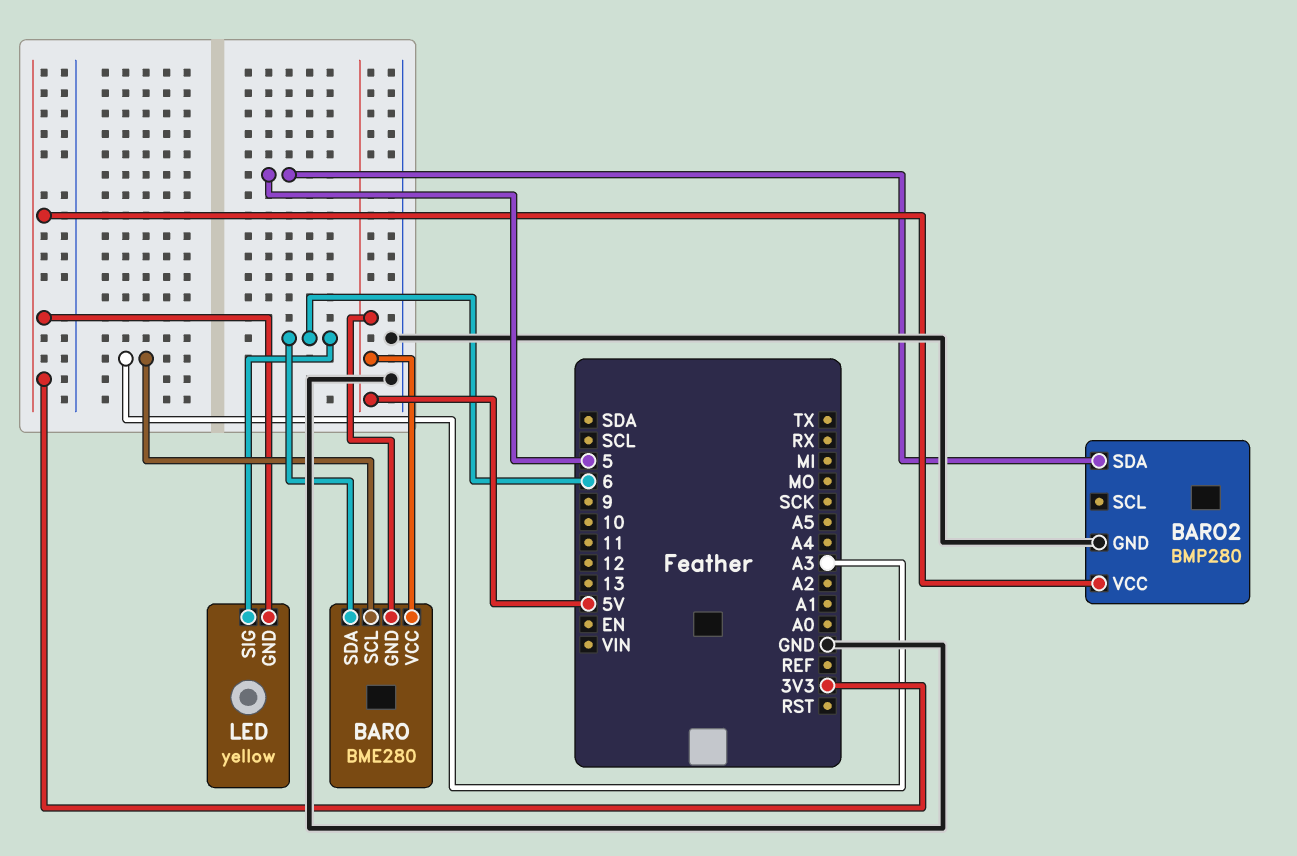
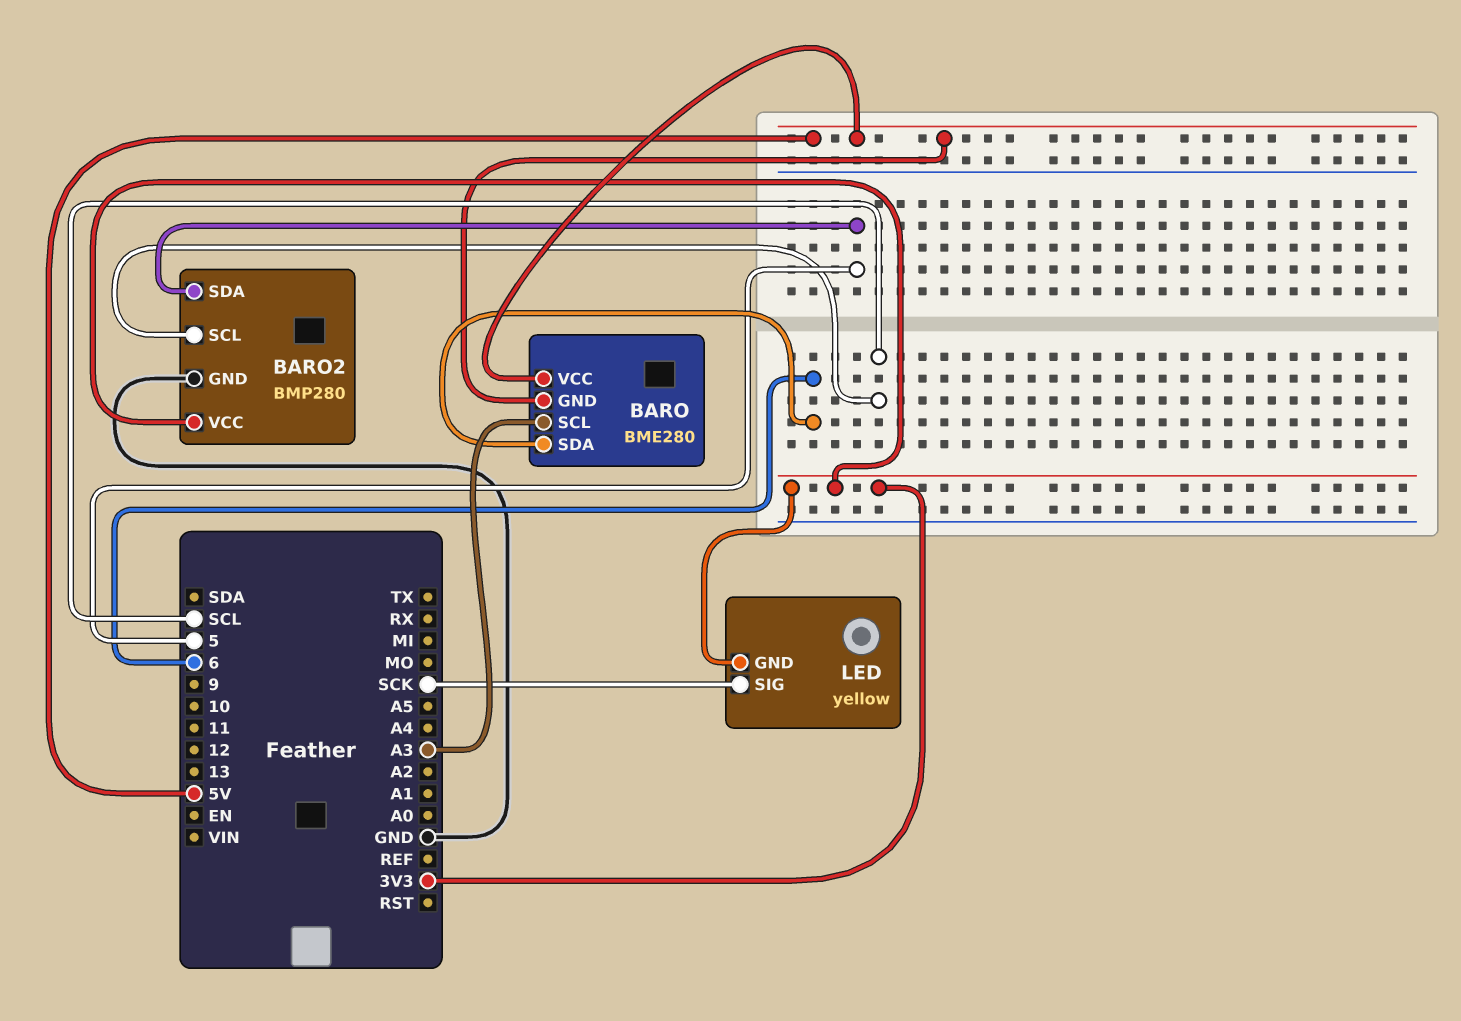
BARO2 pin SCL: none -> SCL
LED pin SIG: 6 -> SCK

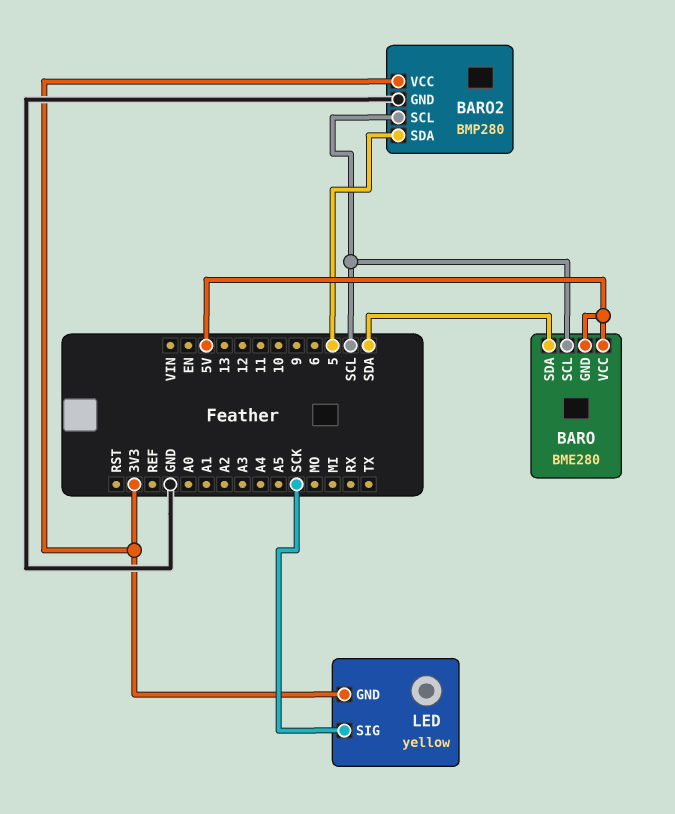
BARO pin SCL: A3 -> SCL
BARO pin SDA: 6 -> SDA

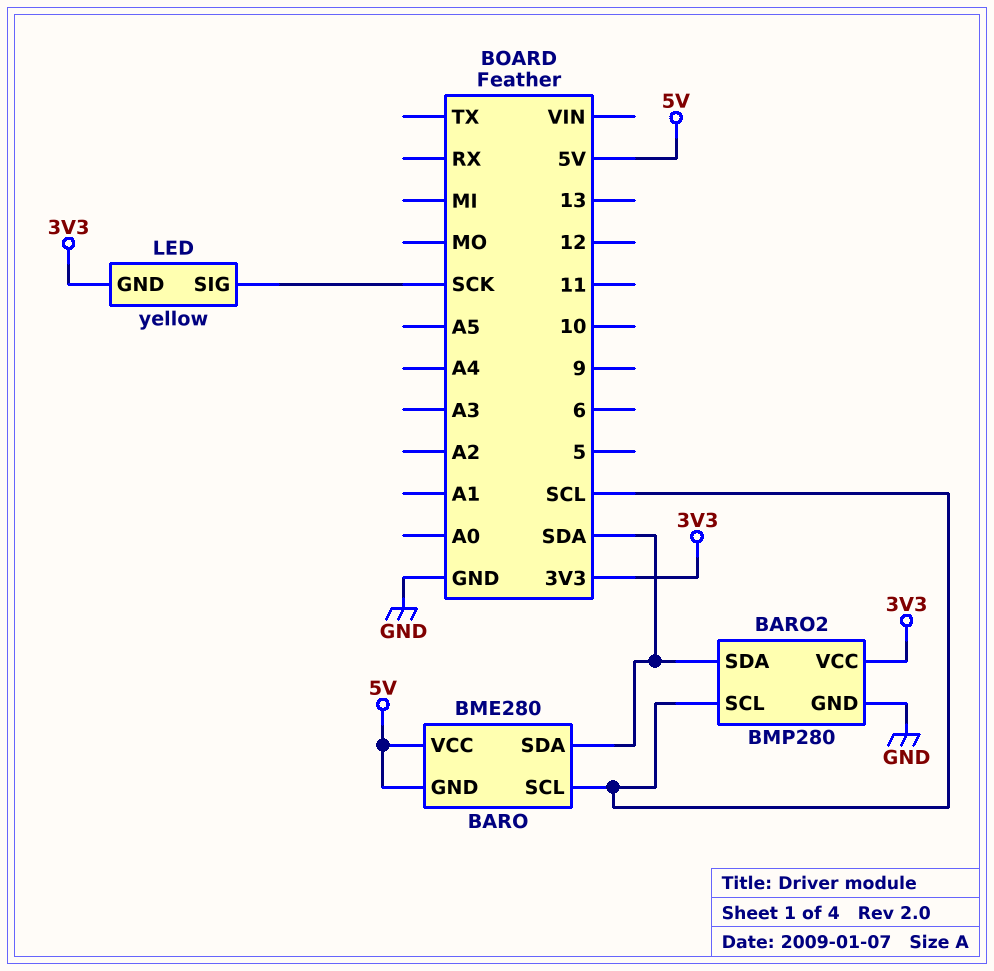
BARO2 pin SDA: 5 -> SDA

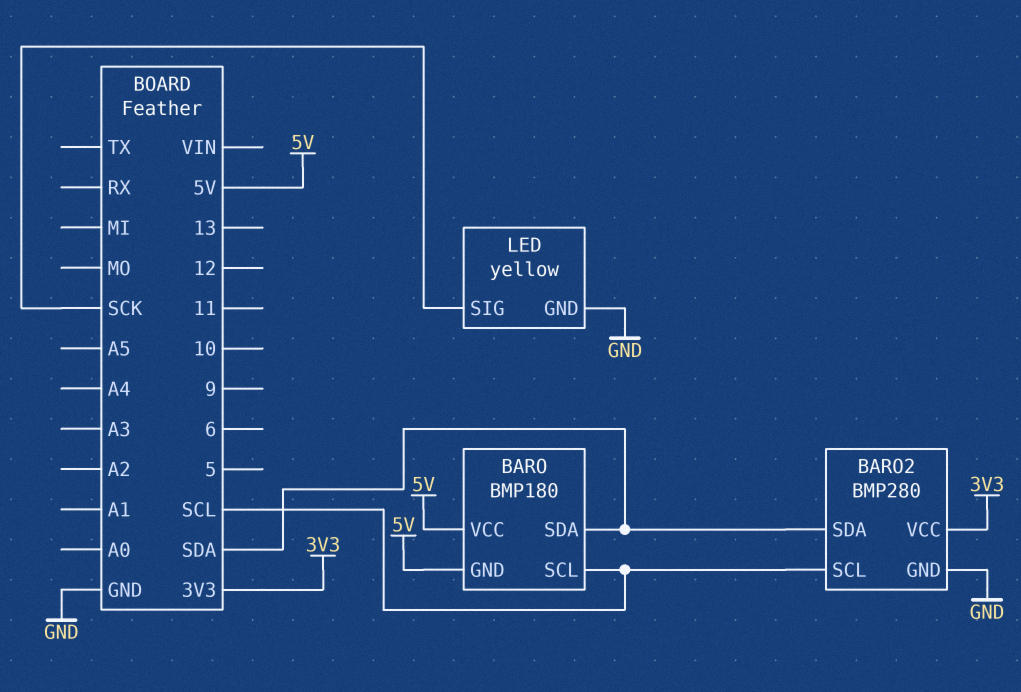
BARO: BME280 -> BMP180
LED pin GND: 3V3 -> GND

